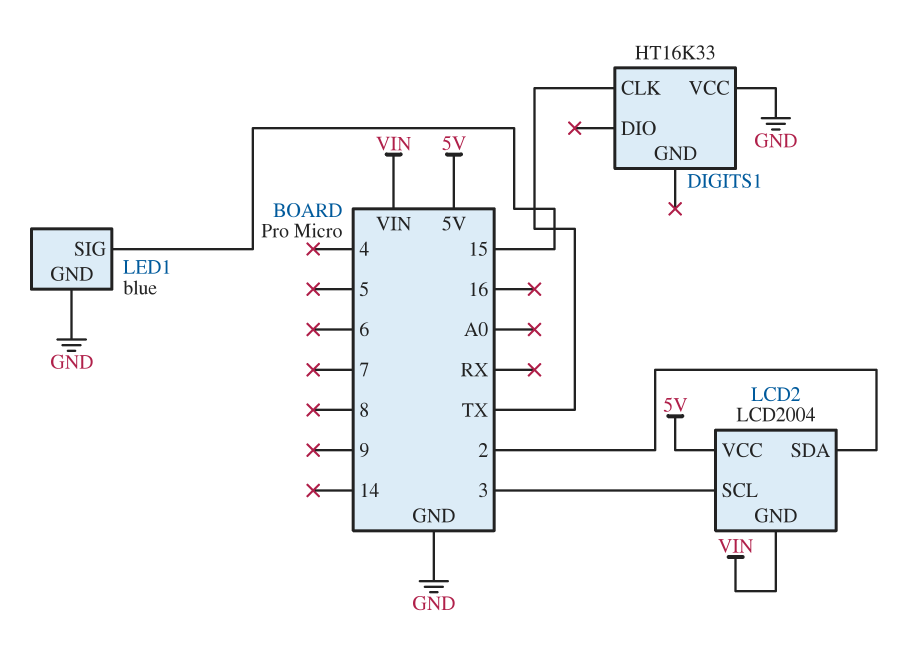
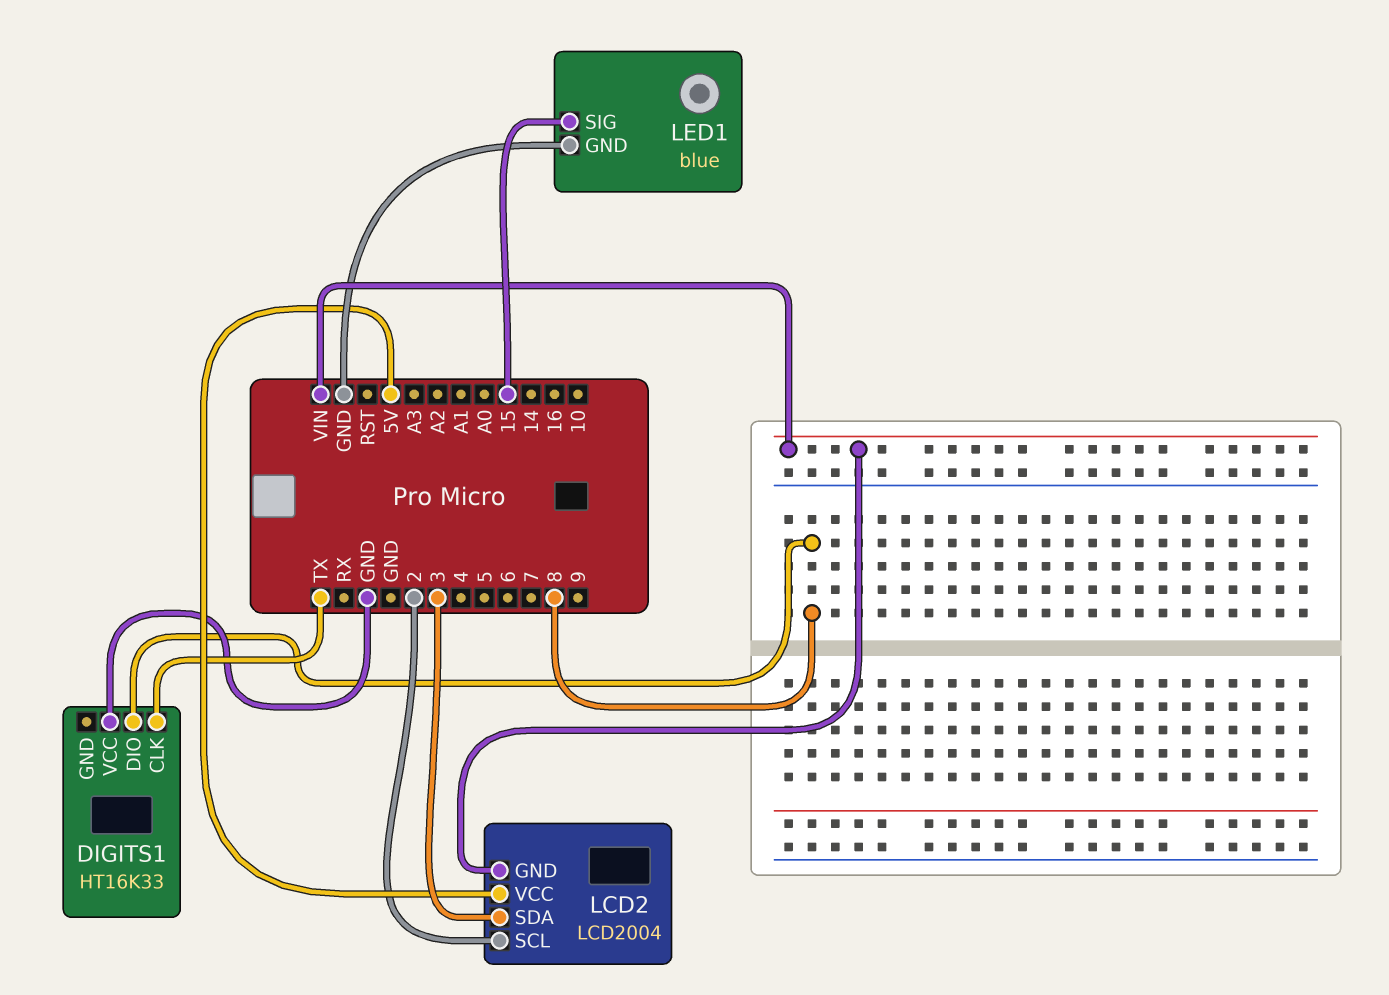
DIGITS1 pin DIO: none -> 8
LCD2 pin SCL: 3 -> 2
LCD2 pin SDA: 2 -> 3

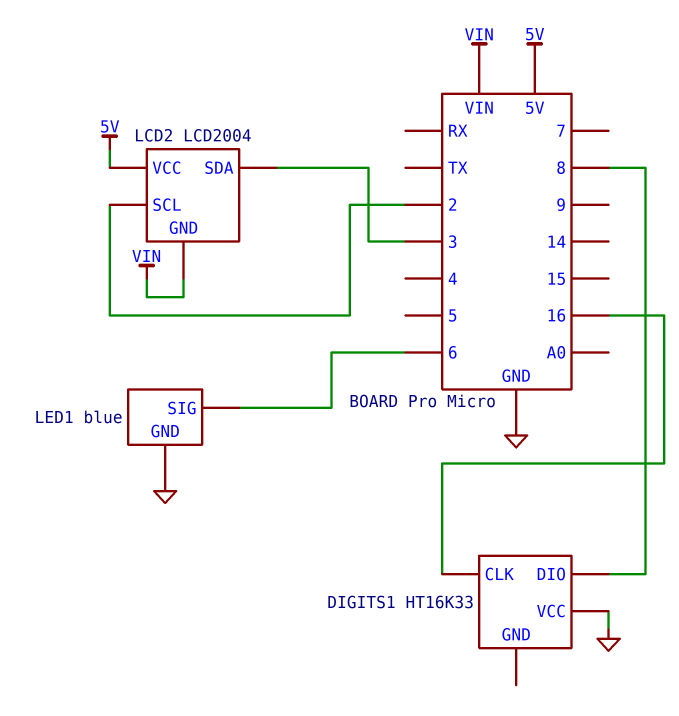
DIGITS1 pin CLK: TX -> 16
LED1 pin SIG: 15 -> 6

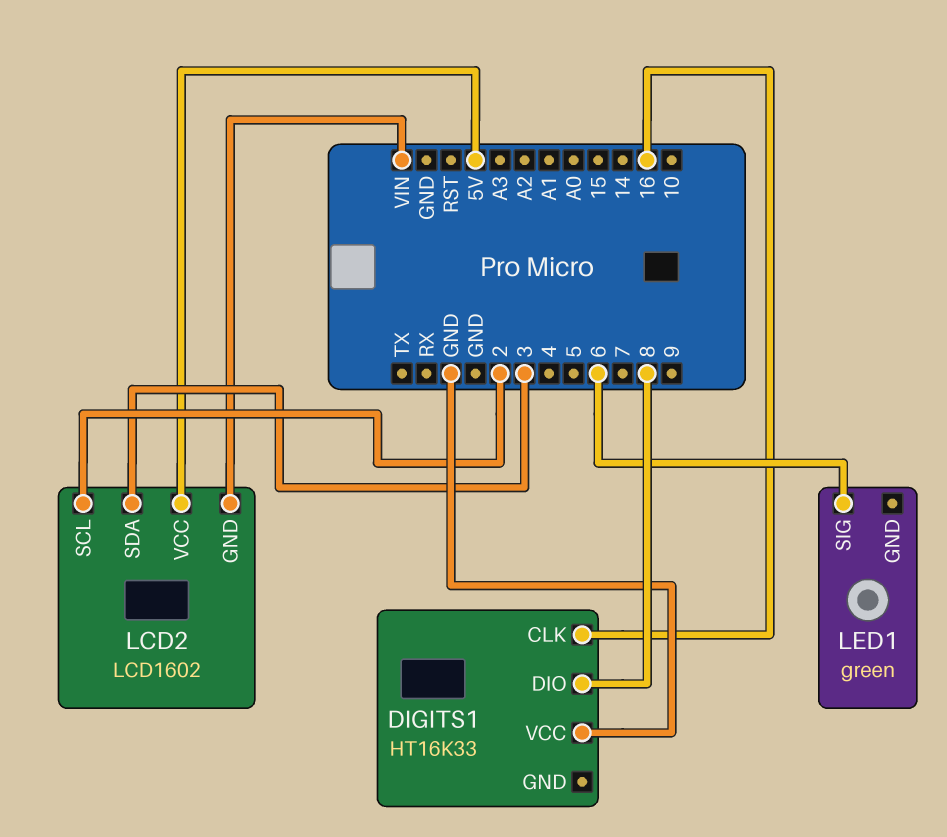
LCD2: LCD2004 -> LCD1602
LED1: blue -> green
LED1 pin GND: GND -> none

